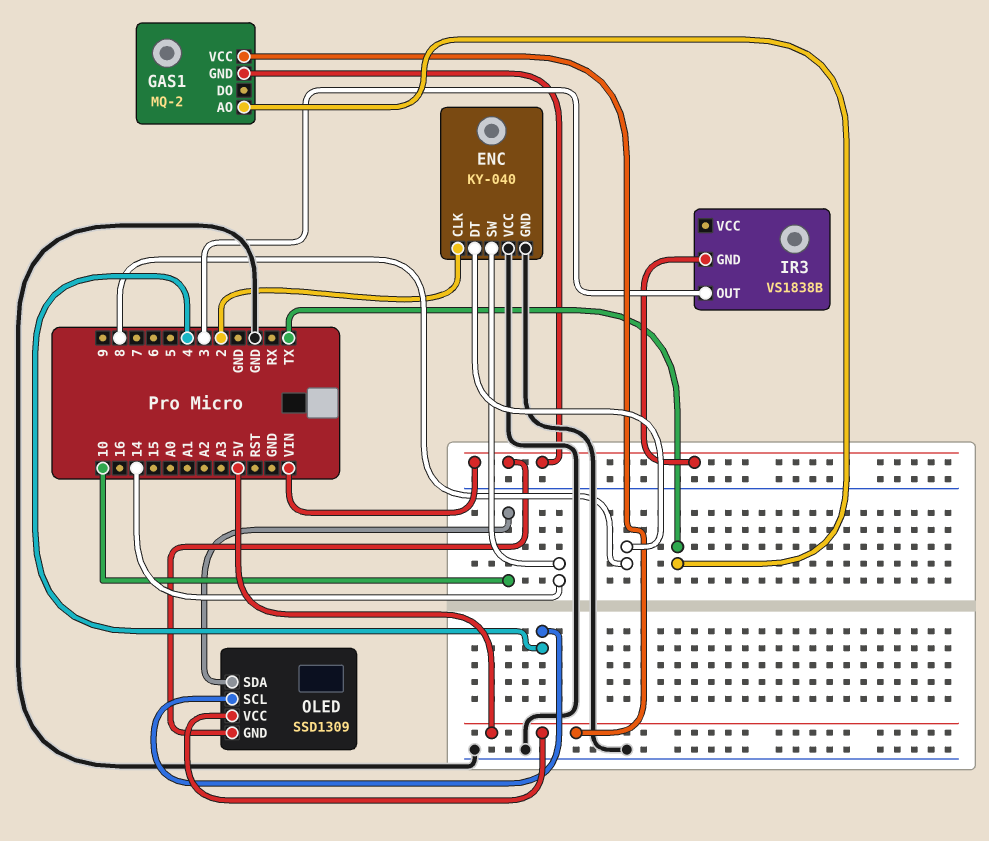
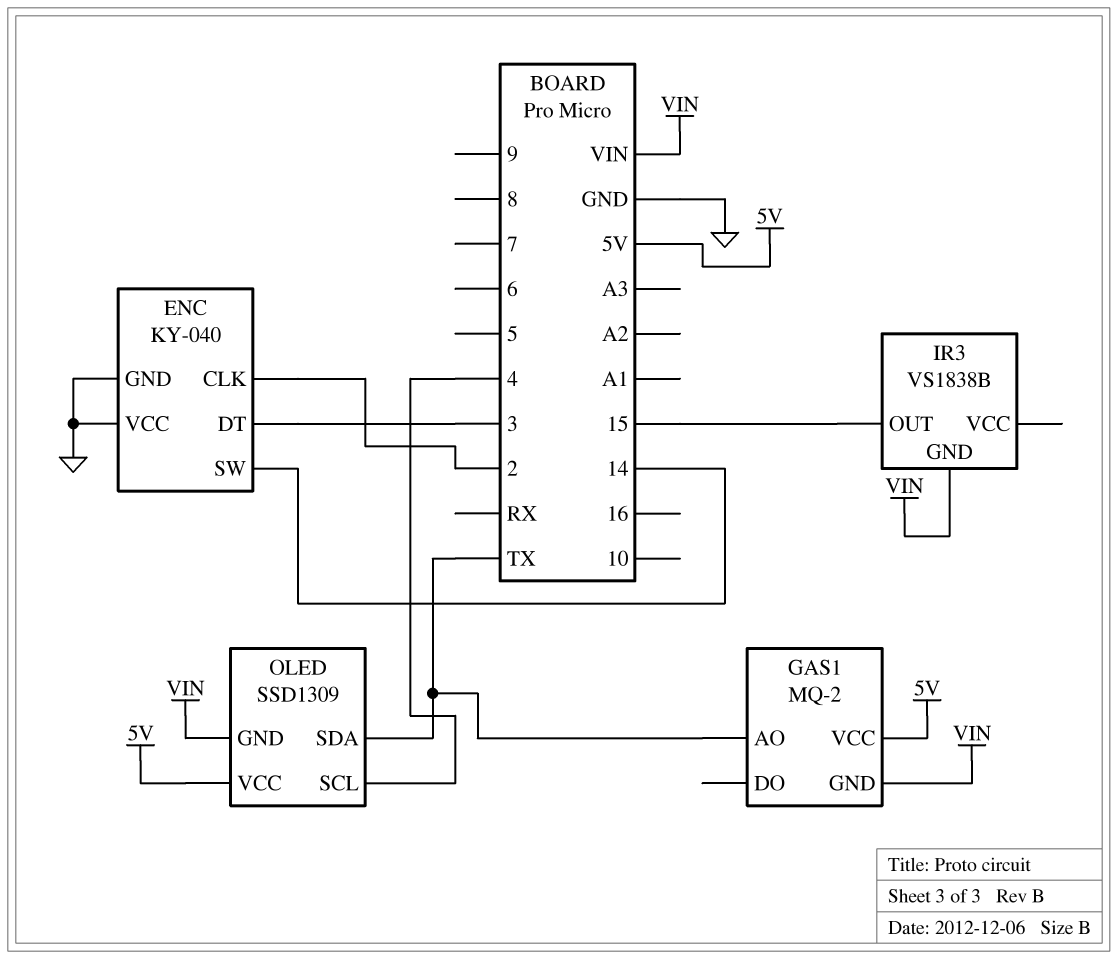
ENC pin DT: 8 -> 3
IR3 pin OUT: 3 -> 15
OLED pin SDA: 10 -> TX

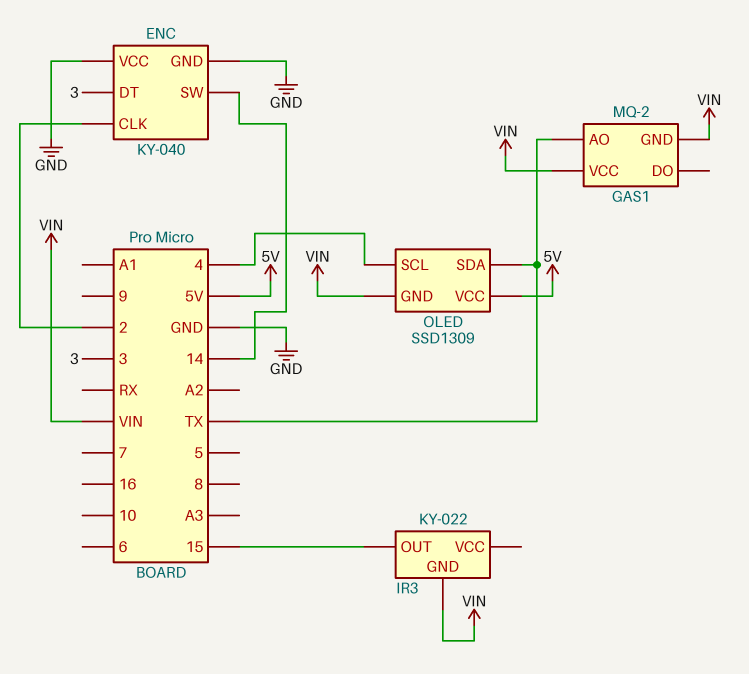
GAS1 pin VCC: 5V -> VIN
IR3: VS1838B -> KY-022

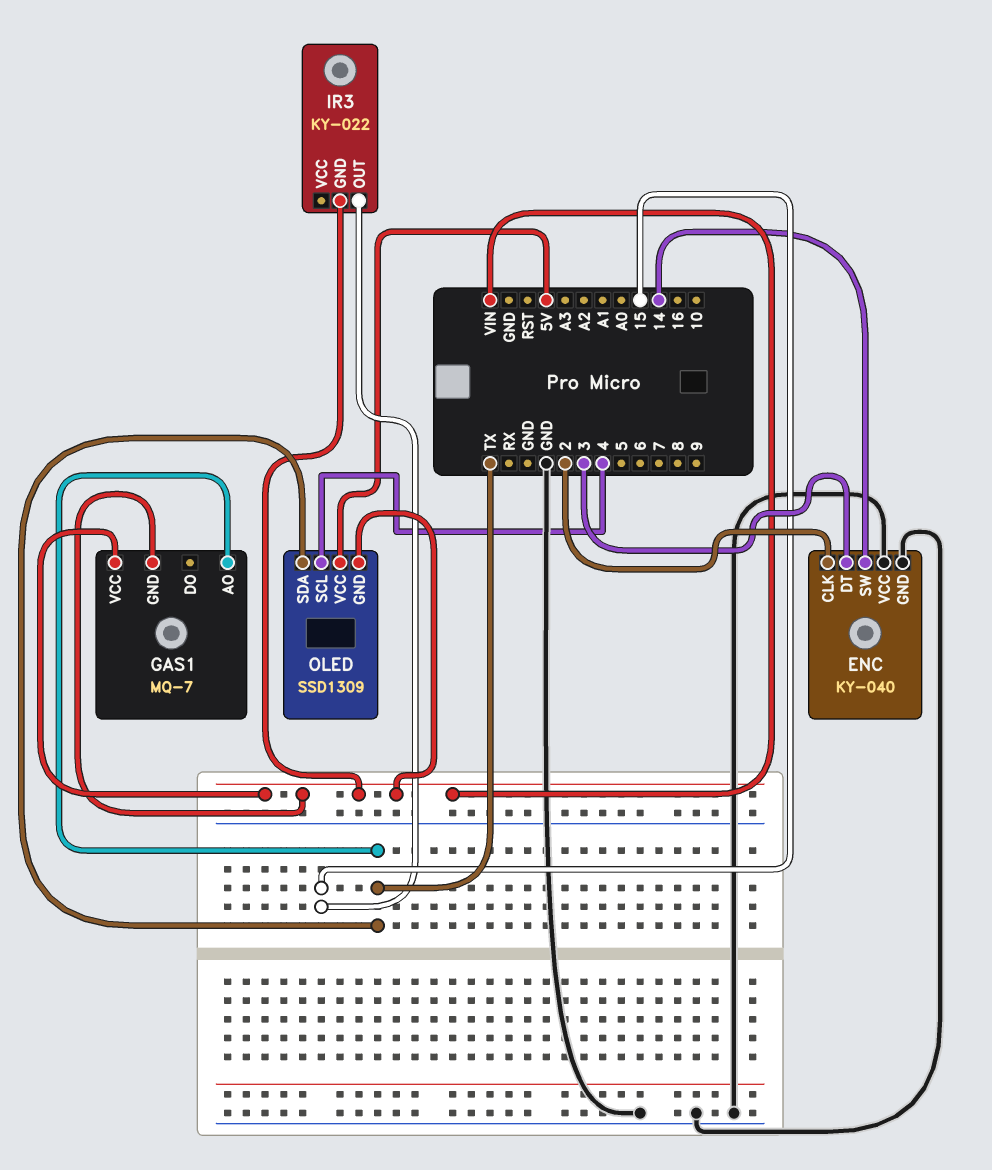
GAS1: MQ-2 -> MQ-7

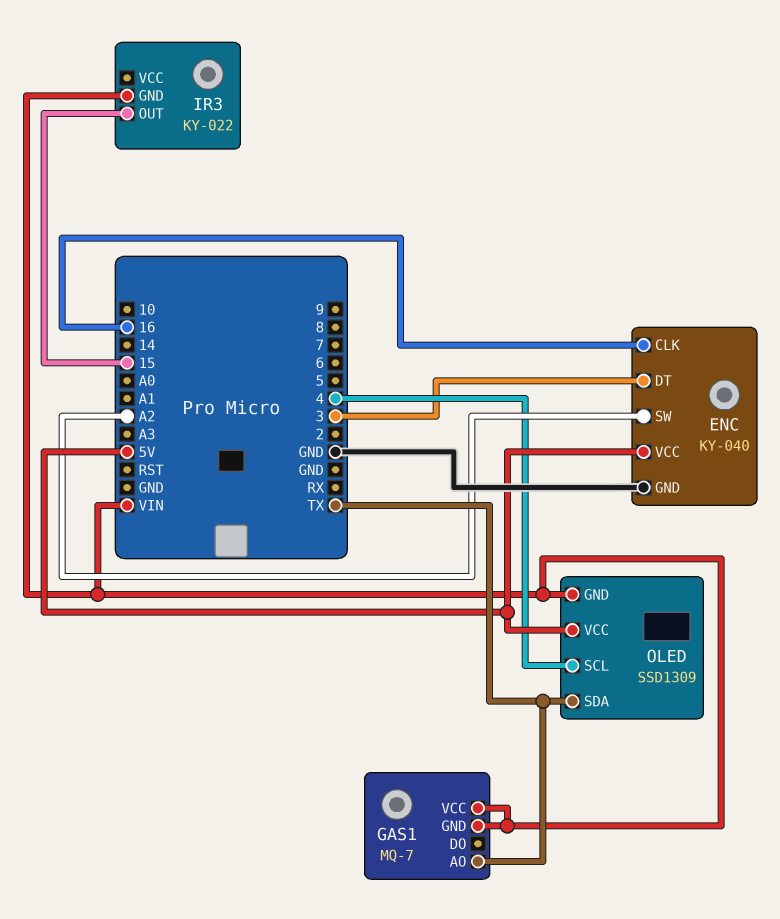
ENC pin CLK: 2 -> 16
ENC pin SW: 14 -> A2
ENC pin VCC: GND -> 5V

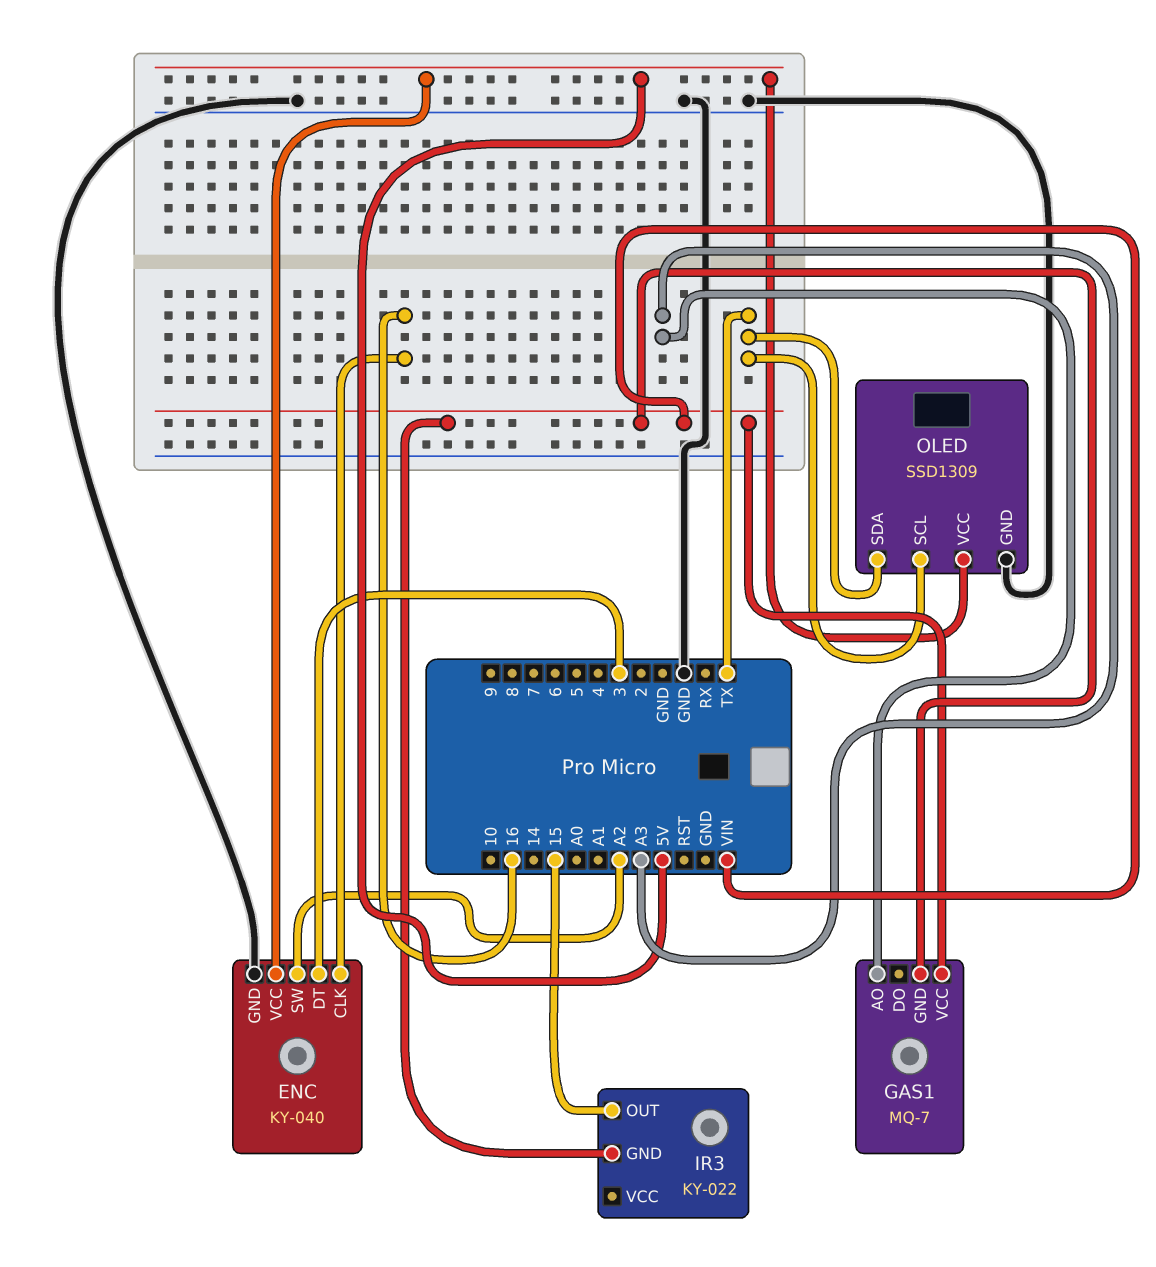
GAS1 pin AO: TX -> A3
OLED pin GND: VIN -> GND
OLED pin SCL: 4 -> TX

